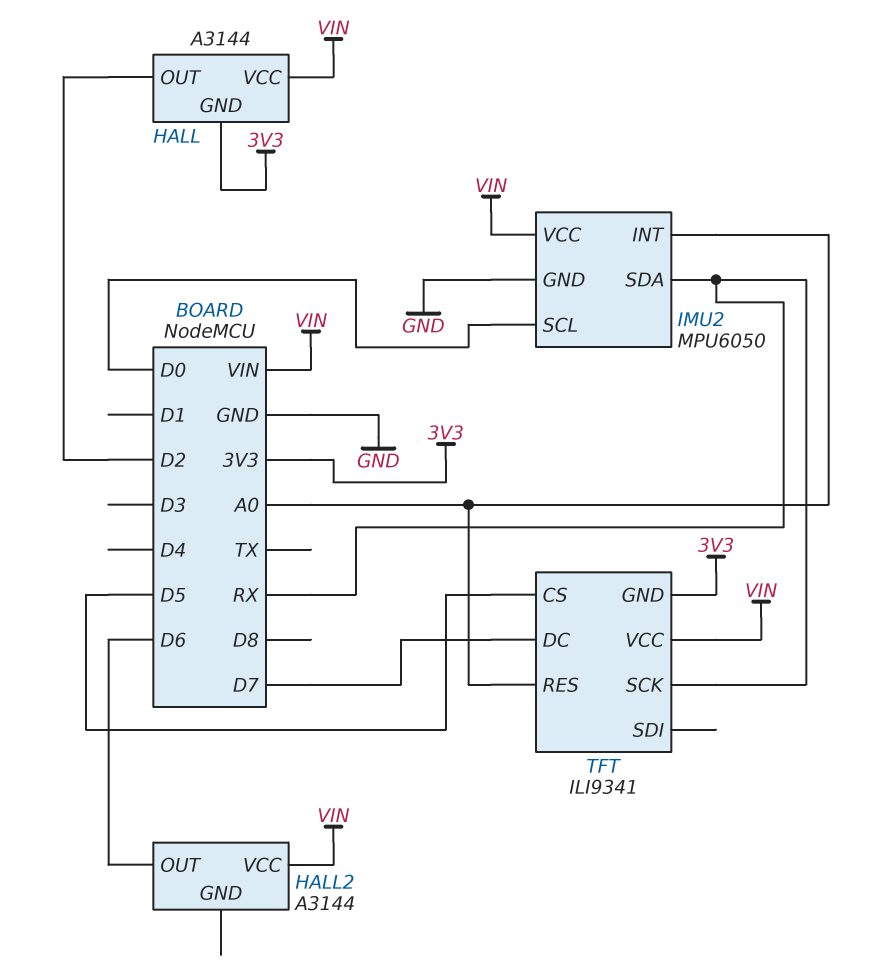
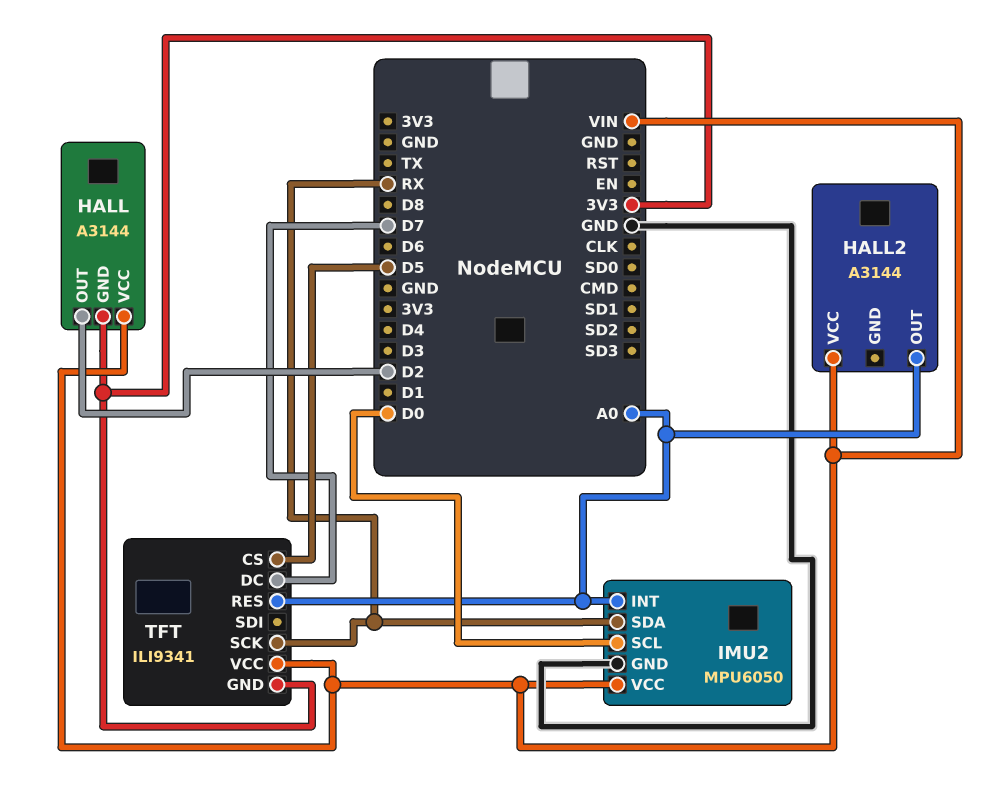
HALL2 pin OUT: D6 -> A0

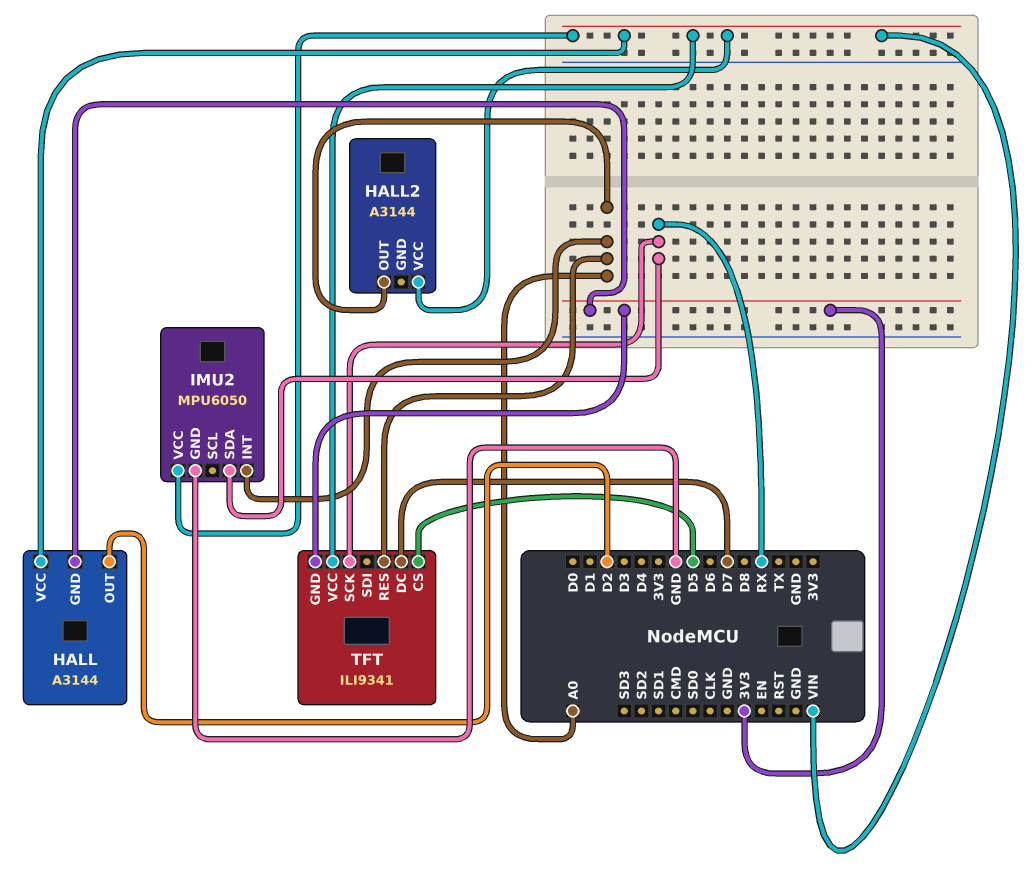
IMU2 pin SCL: D0 -> none

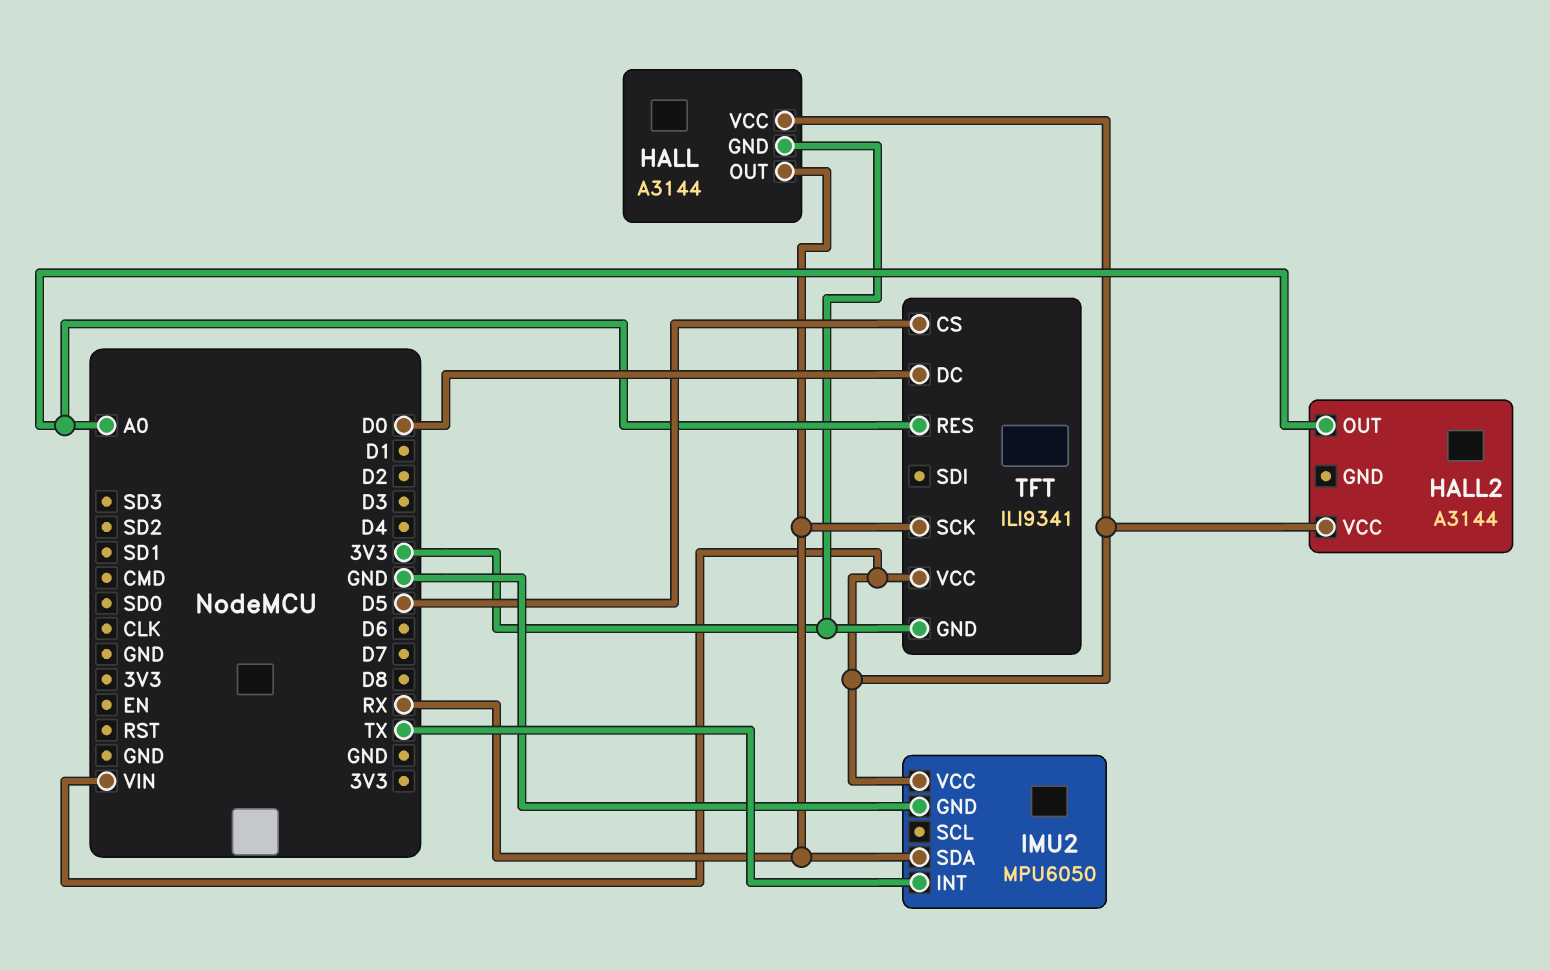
HALL pin OUT: D2 -> RX
IMU2 pin INT: A0 -> TX
TFT pin DC: D7 -> D0

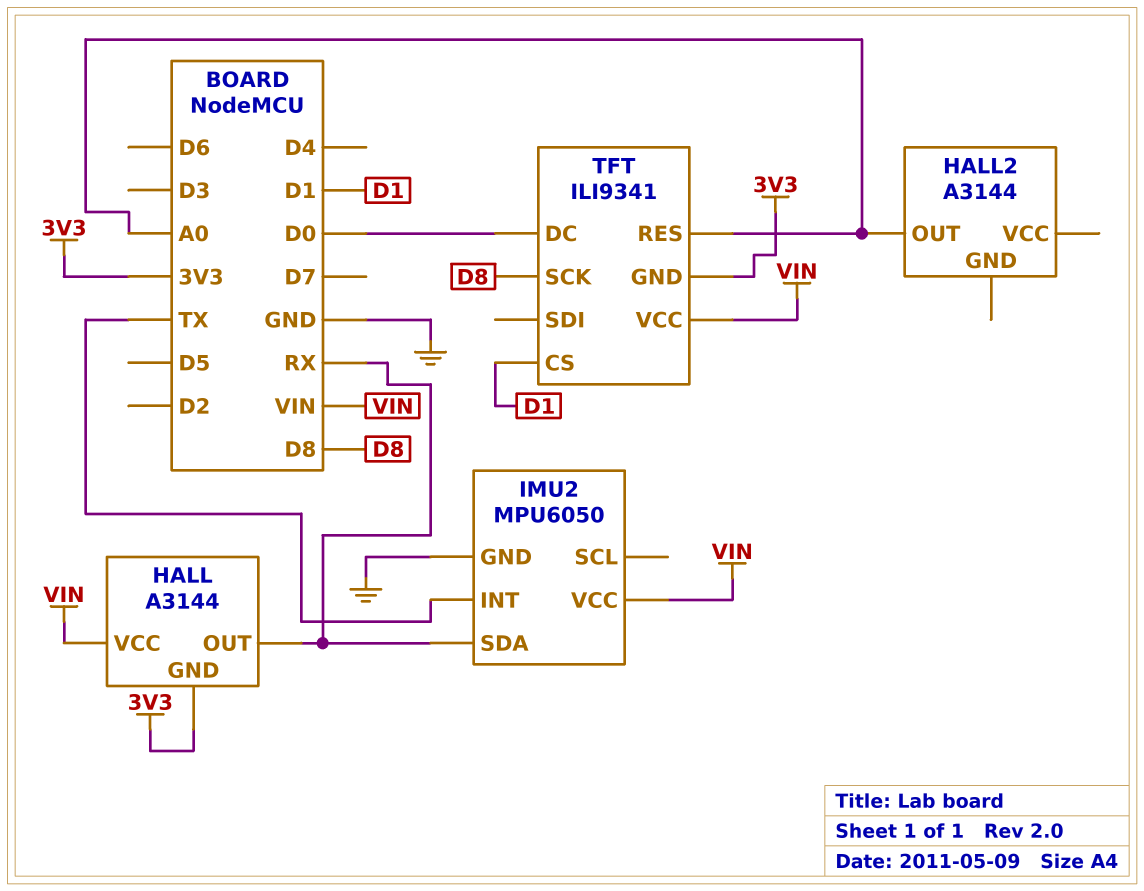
HALL2 pin VCC: VIN -> none
TFT pin CS: D5 -> D1
TFT pin SCK: RX -> D8

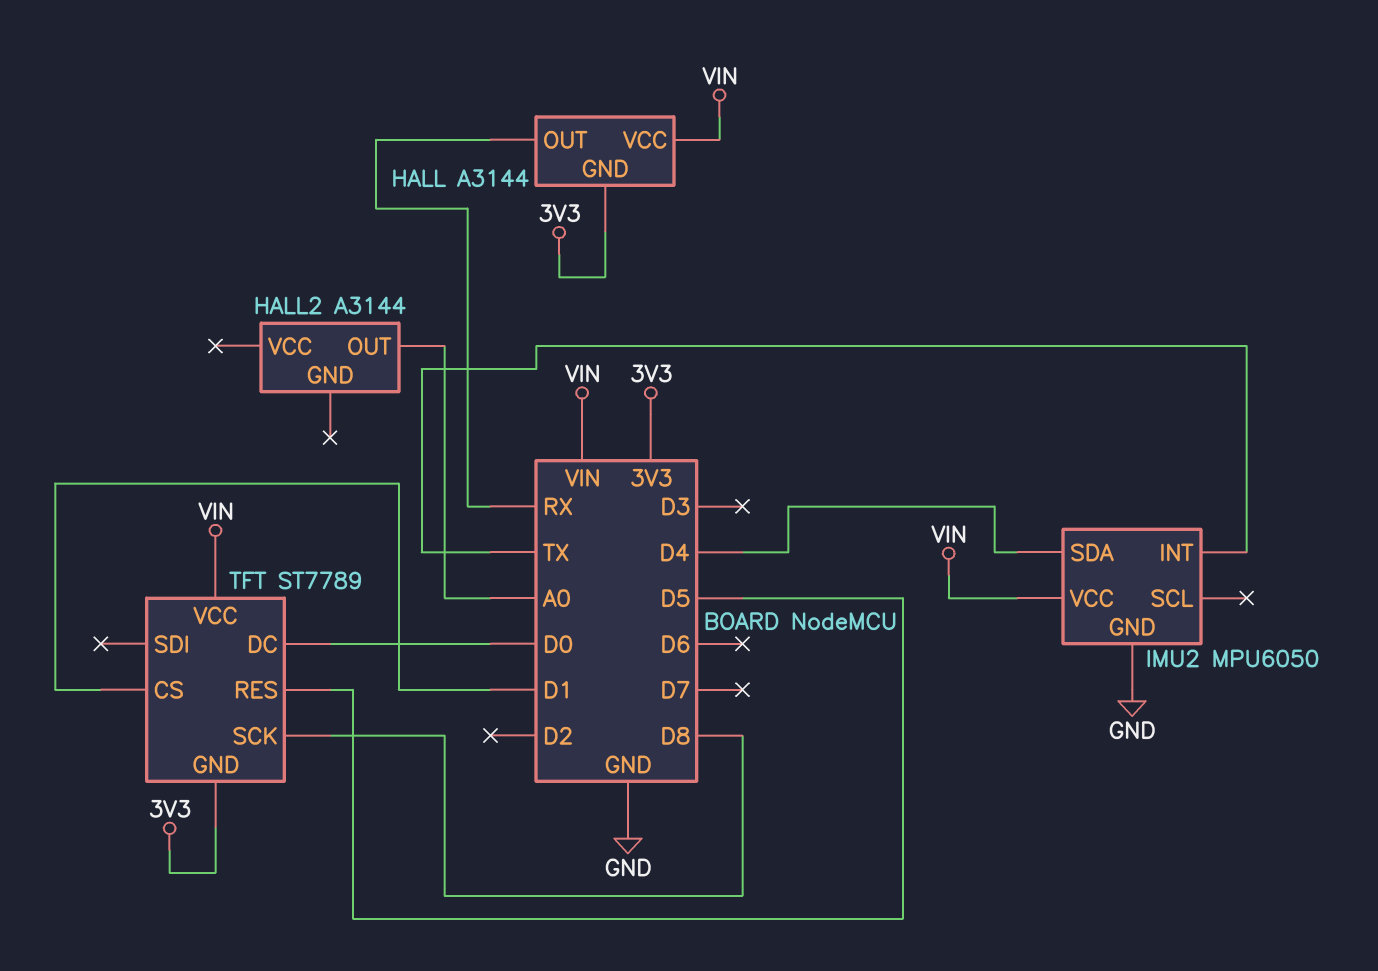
IMU2 pin SDA: RX -> D4
TFT: ILI9341 -> ST7789
TFT pin RES: A0 -> D5

